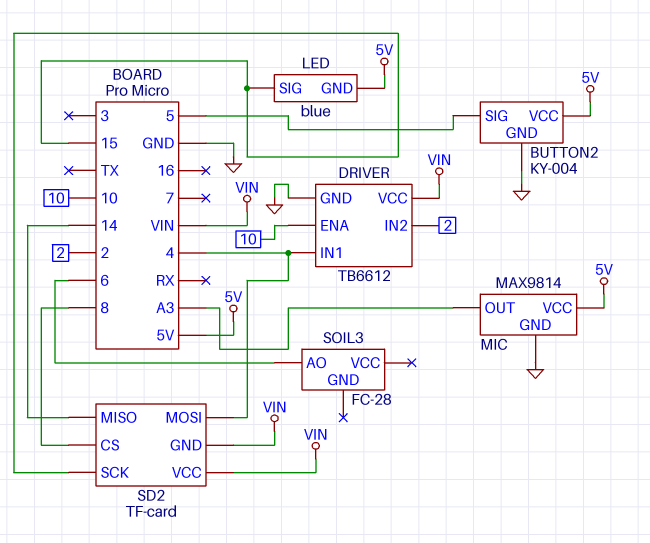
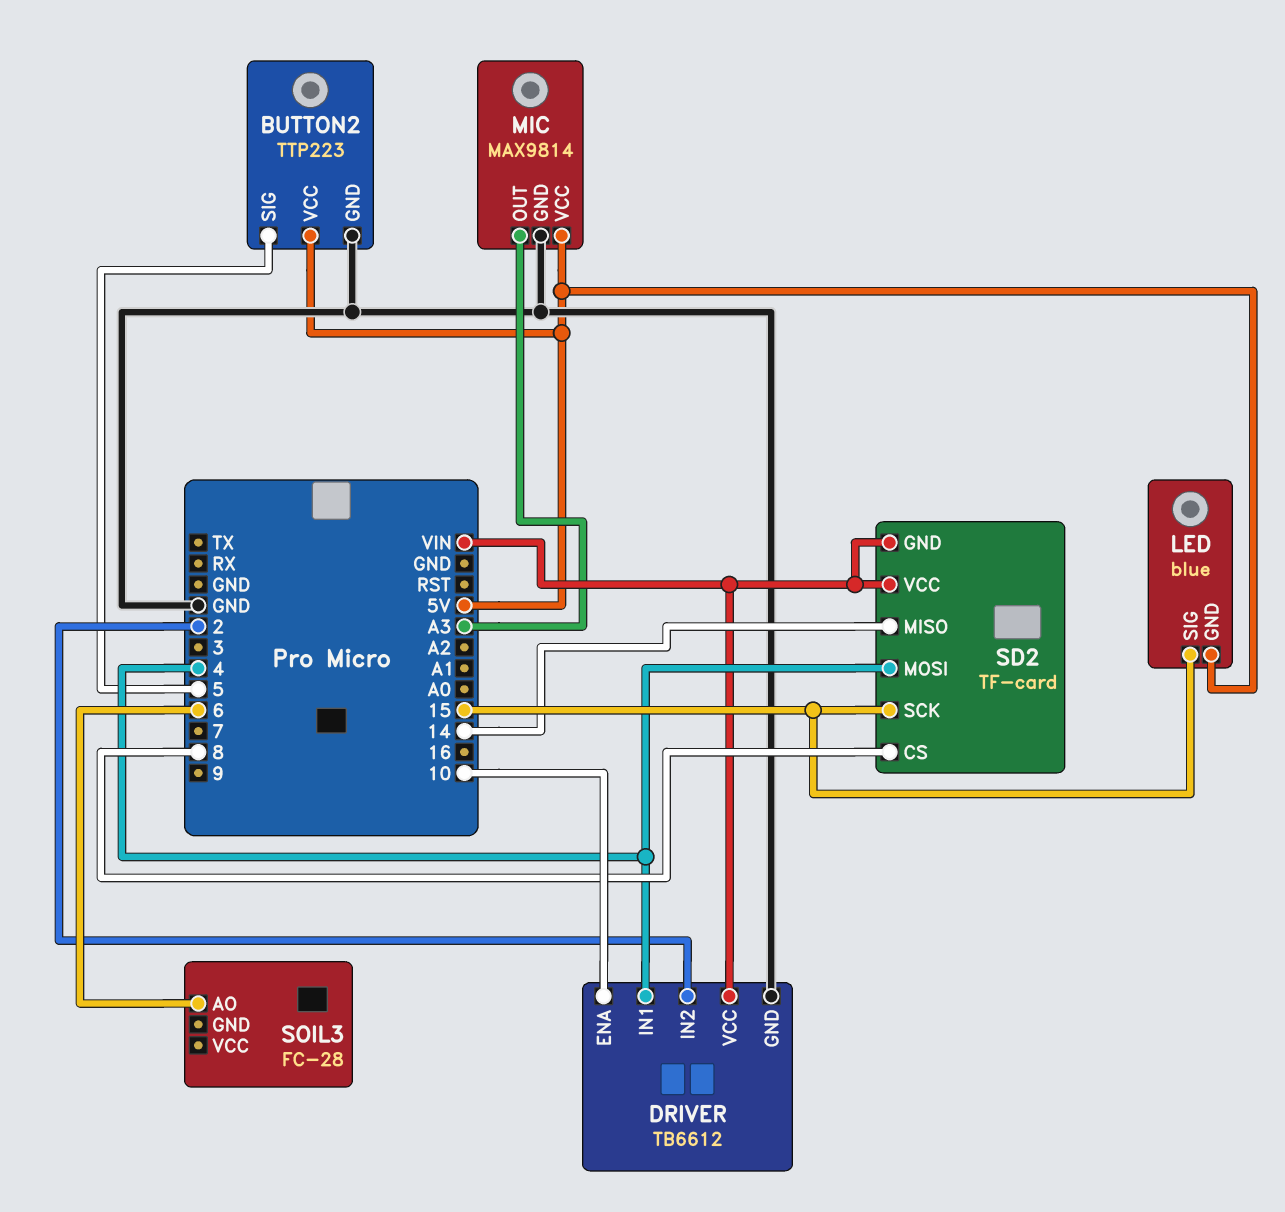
BUTTON2: KY-004 -> TTP223

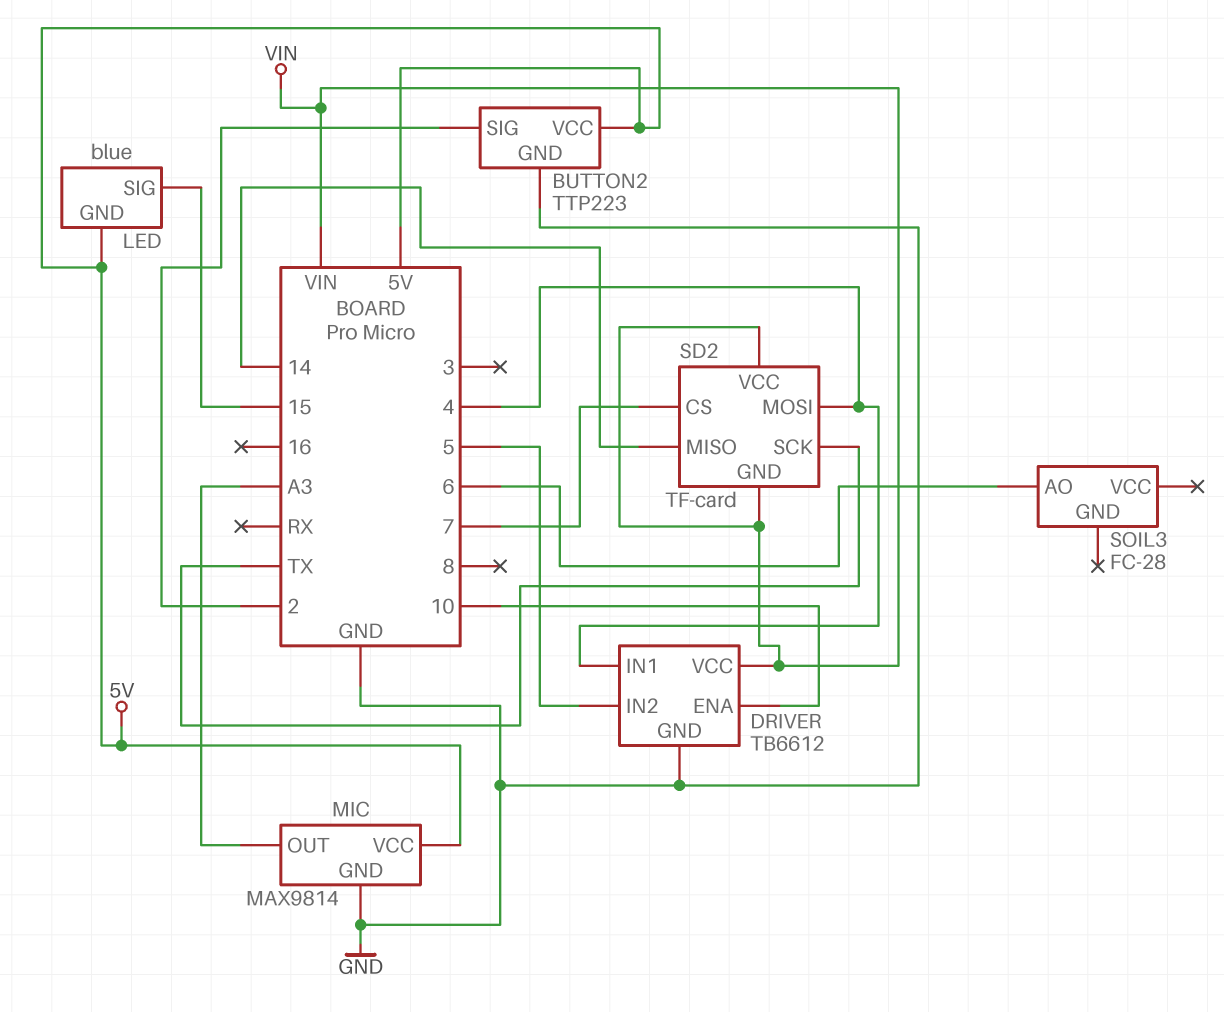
BUTTON2 pin SIG: 5 -> 2
DRIVER pin IN2: 2 -> 5
SD2 pin CS: 8 -> 7
SD2 pin SCK: 15 -> TX

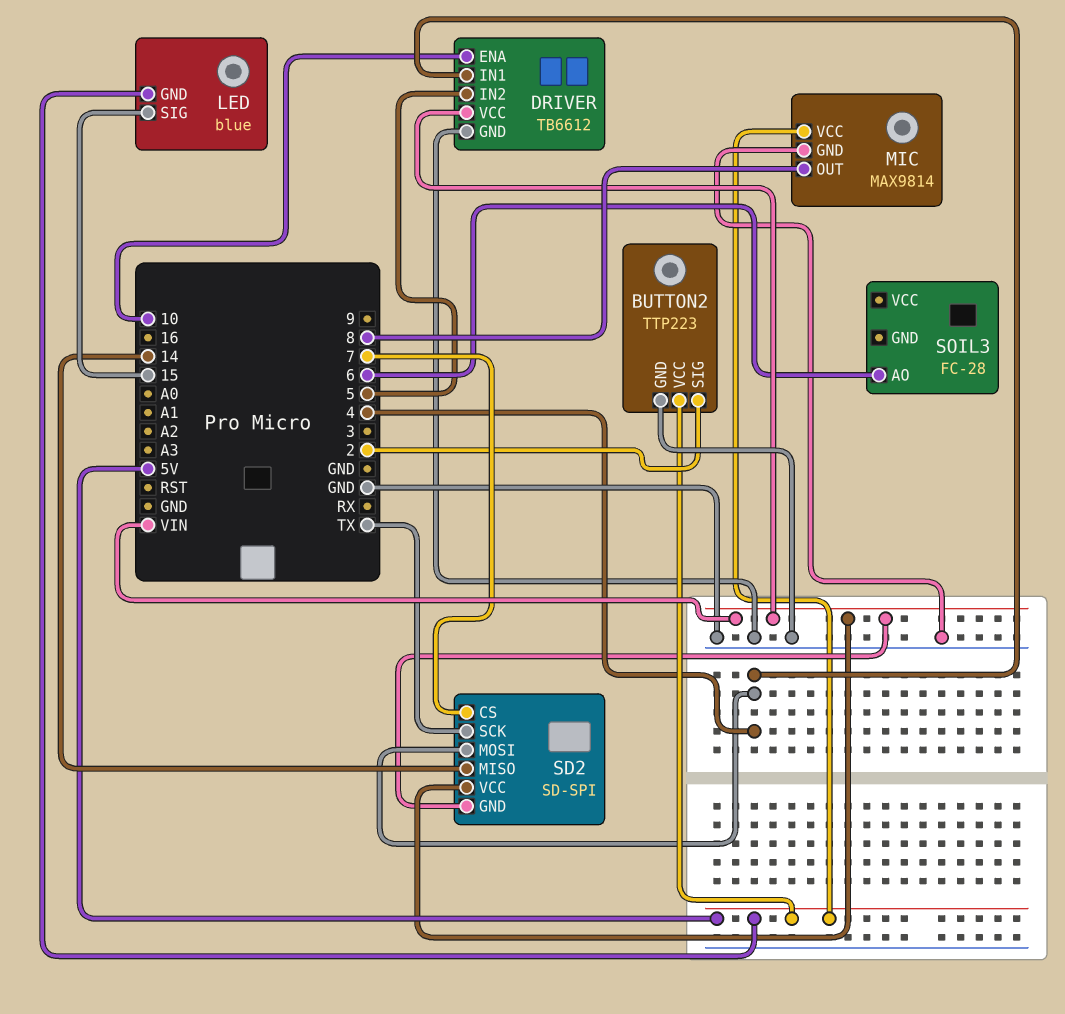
MIC pin OUT: A3 -> 8
SD2: TF-card -> SD-SPI

